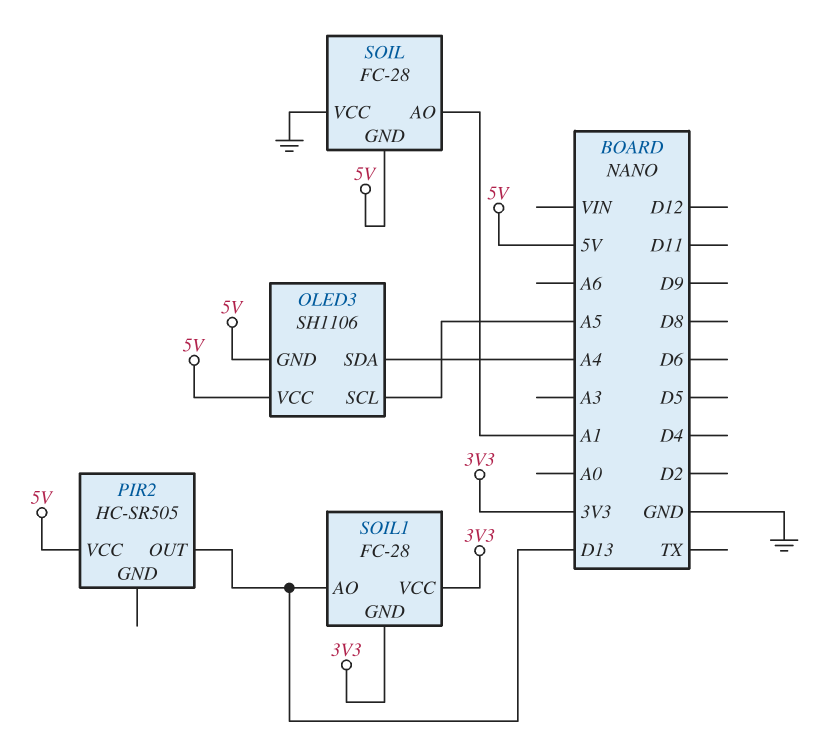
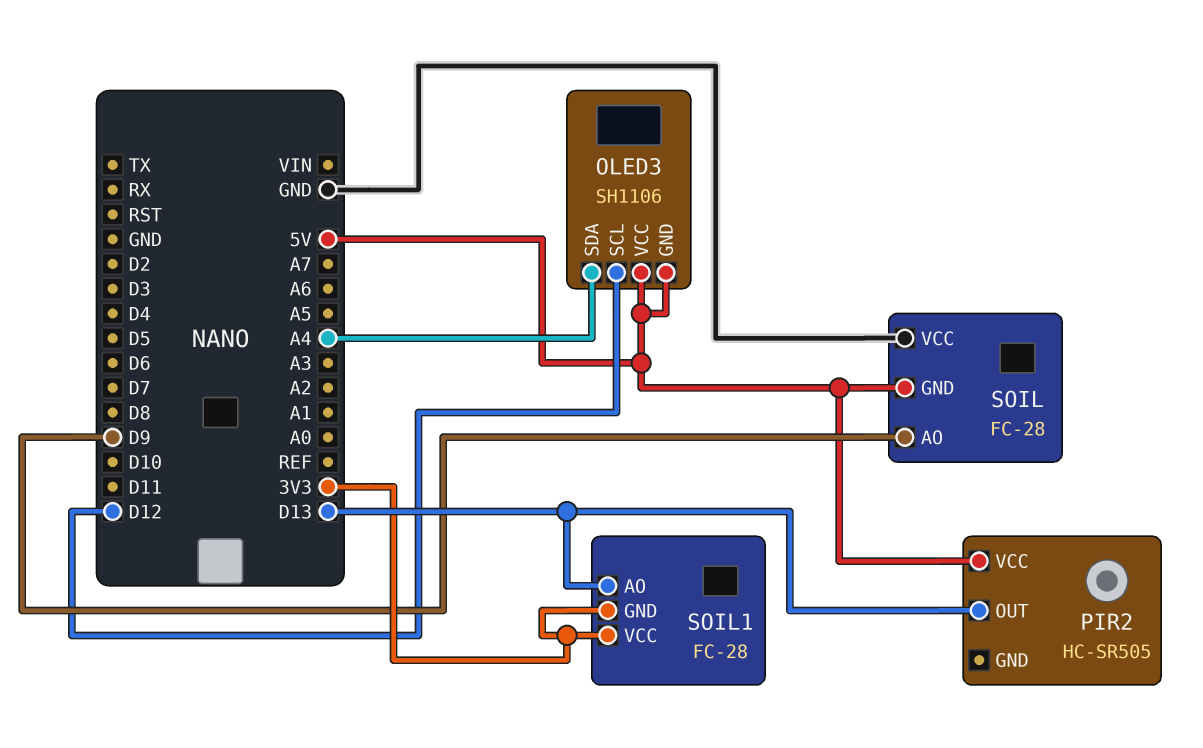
OLED3 pin SCL: A5 -> D12
SOIL pin AO: A1 -> D9

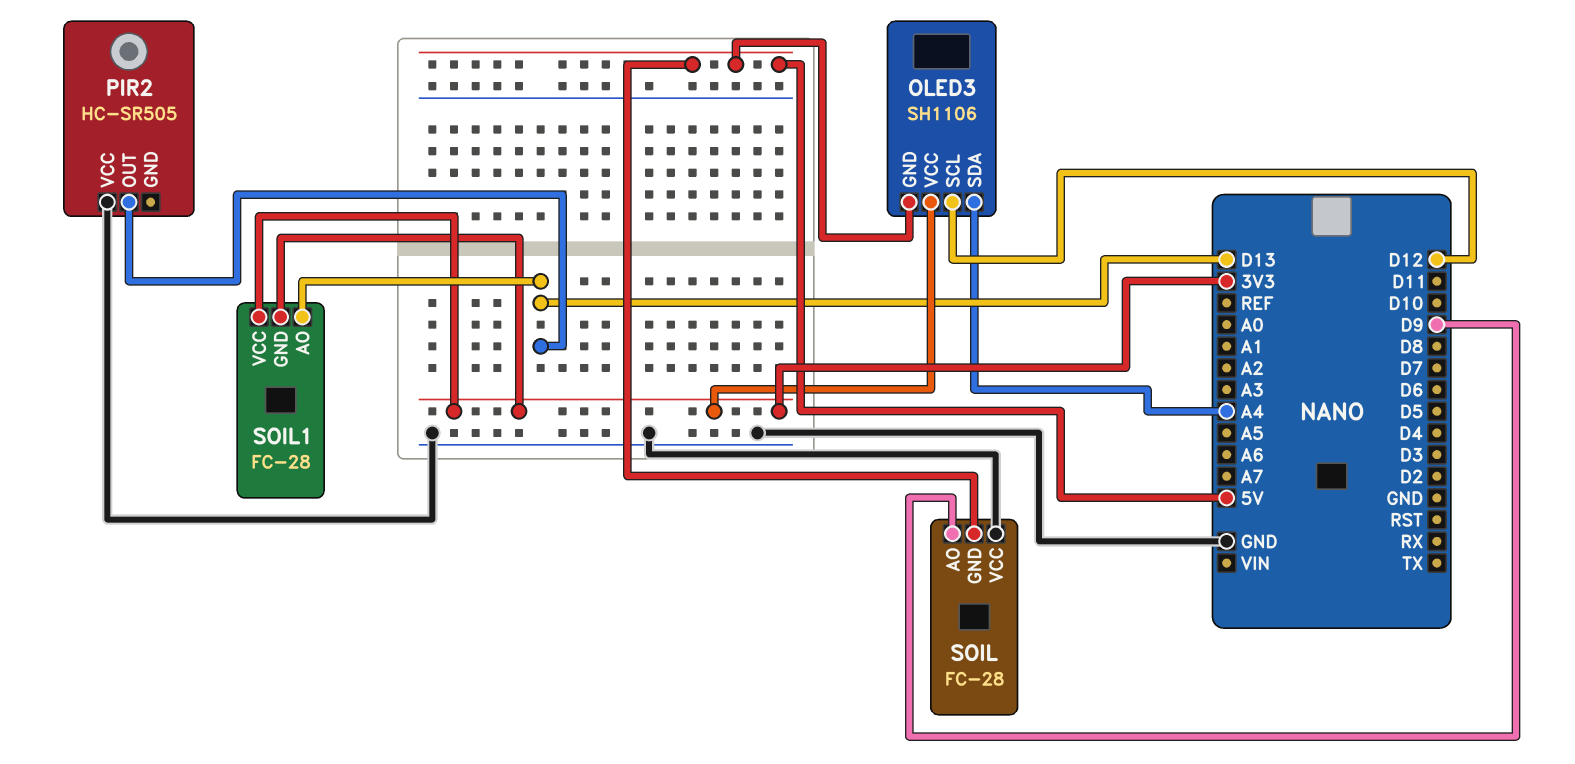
OLED3 pin VCC: 5V -> 3V3
PIR2 pin VCC: 5V -> GND

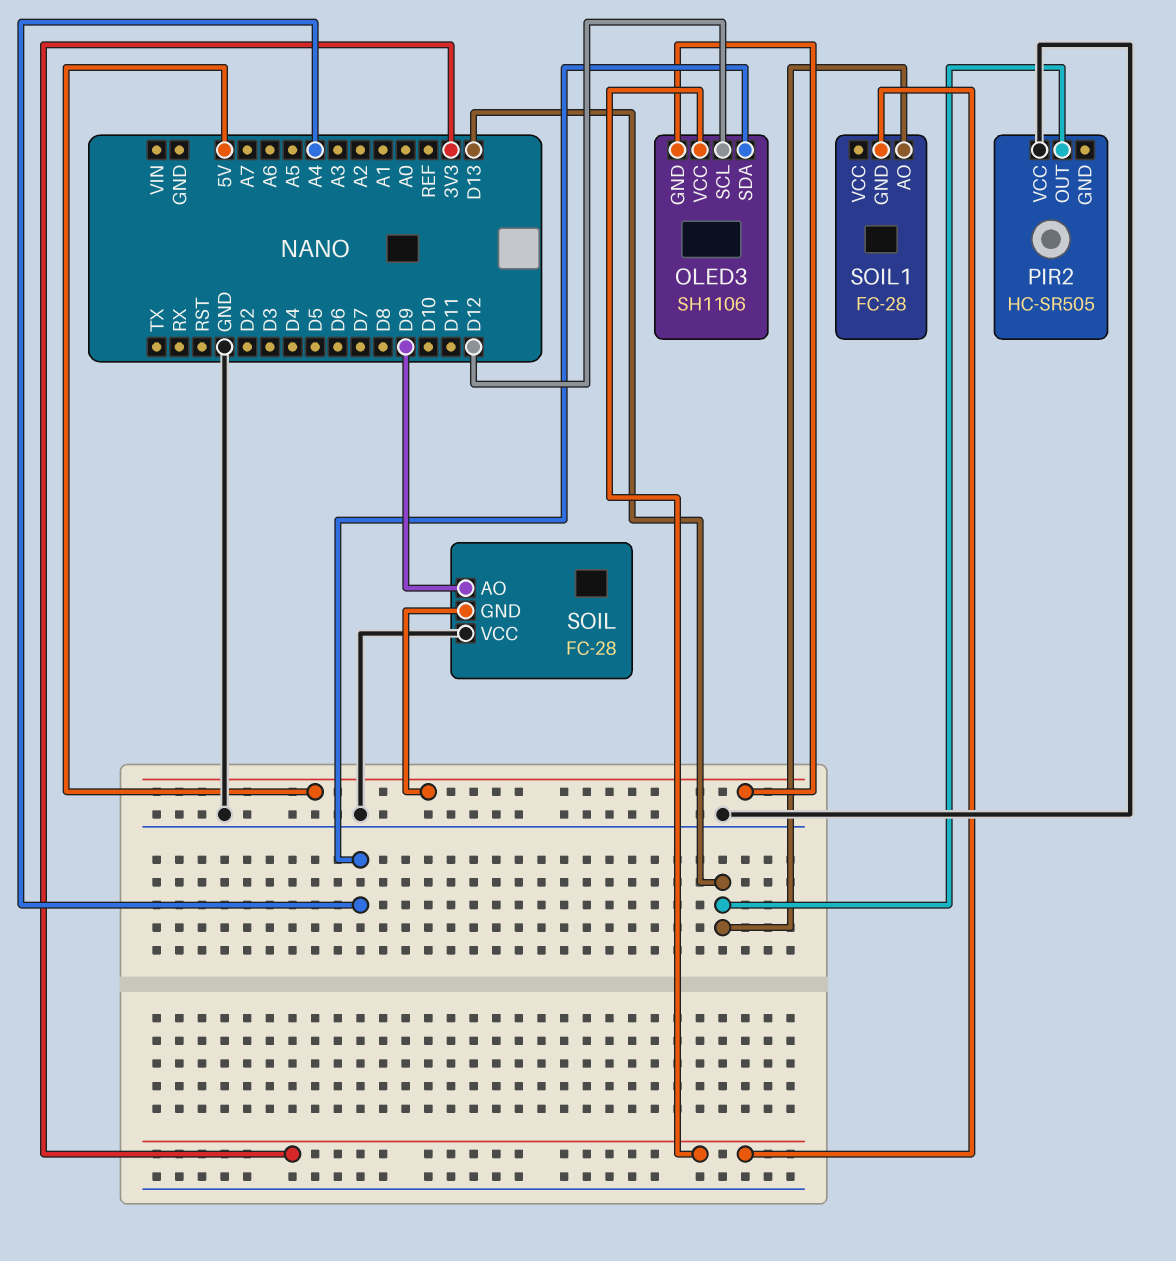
SOIL1 pin VCC: 3V3 -> none

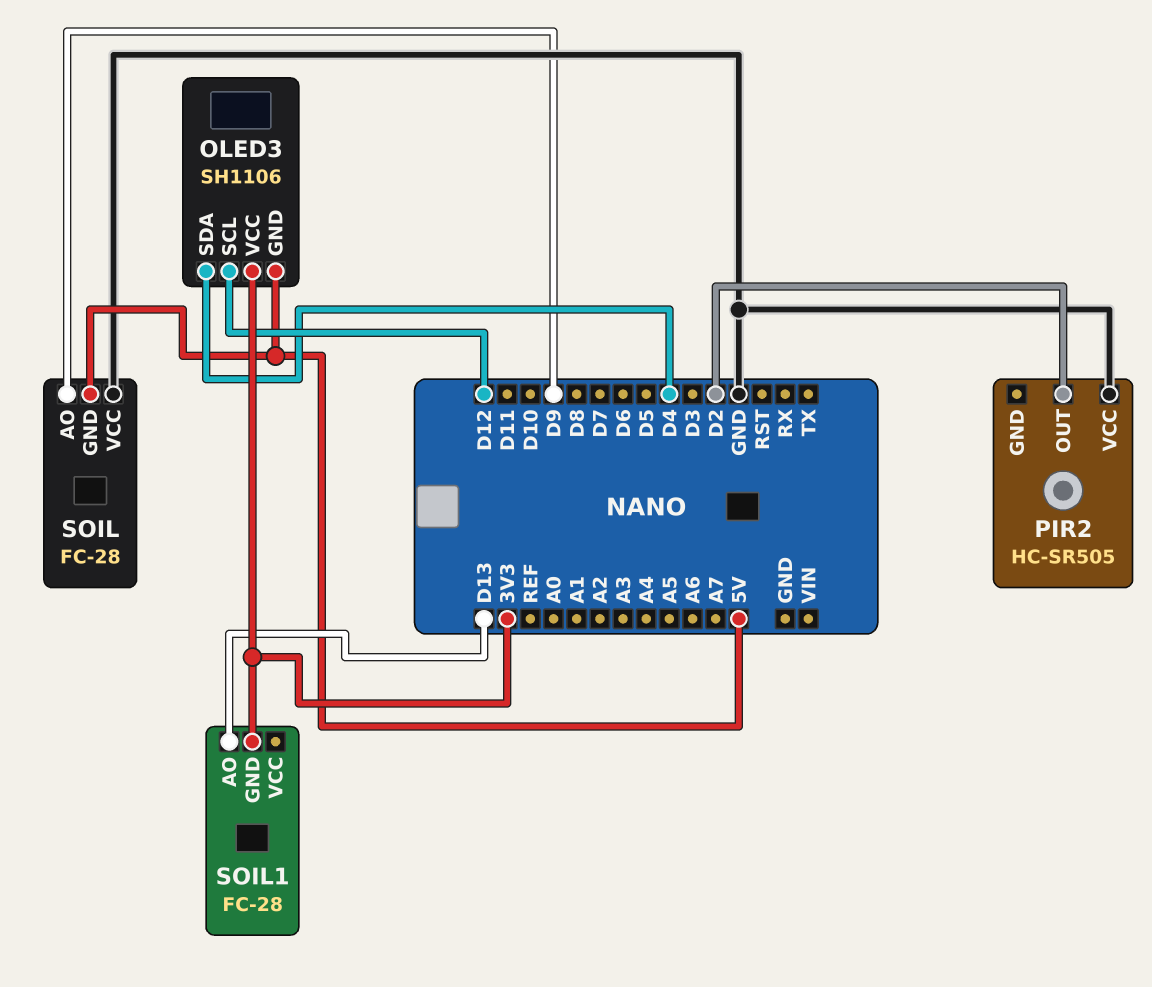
OLED3 pin SDA: A4 -> D4
PIR2 pin OUT: D13 -> D2

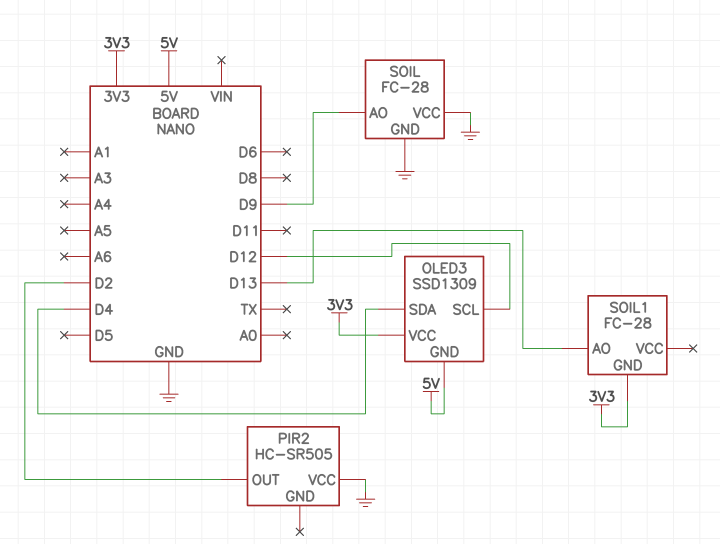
OLED3: SH1106 -> SSD1309
SOIL pin GND: 5V -> GND

